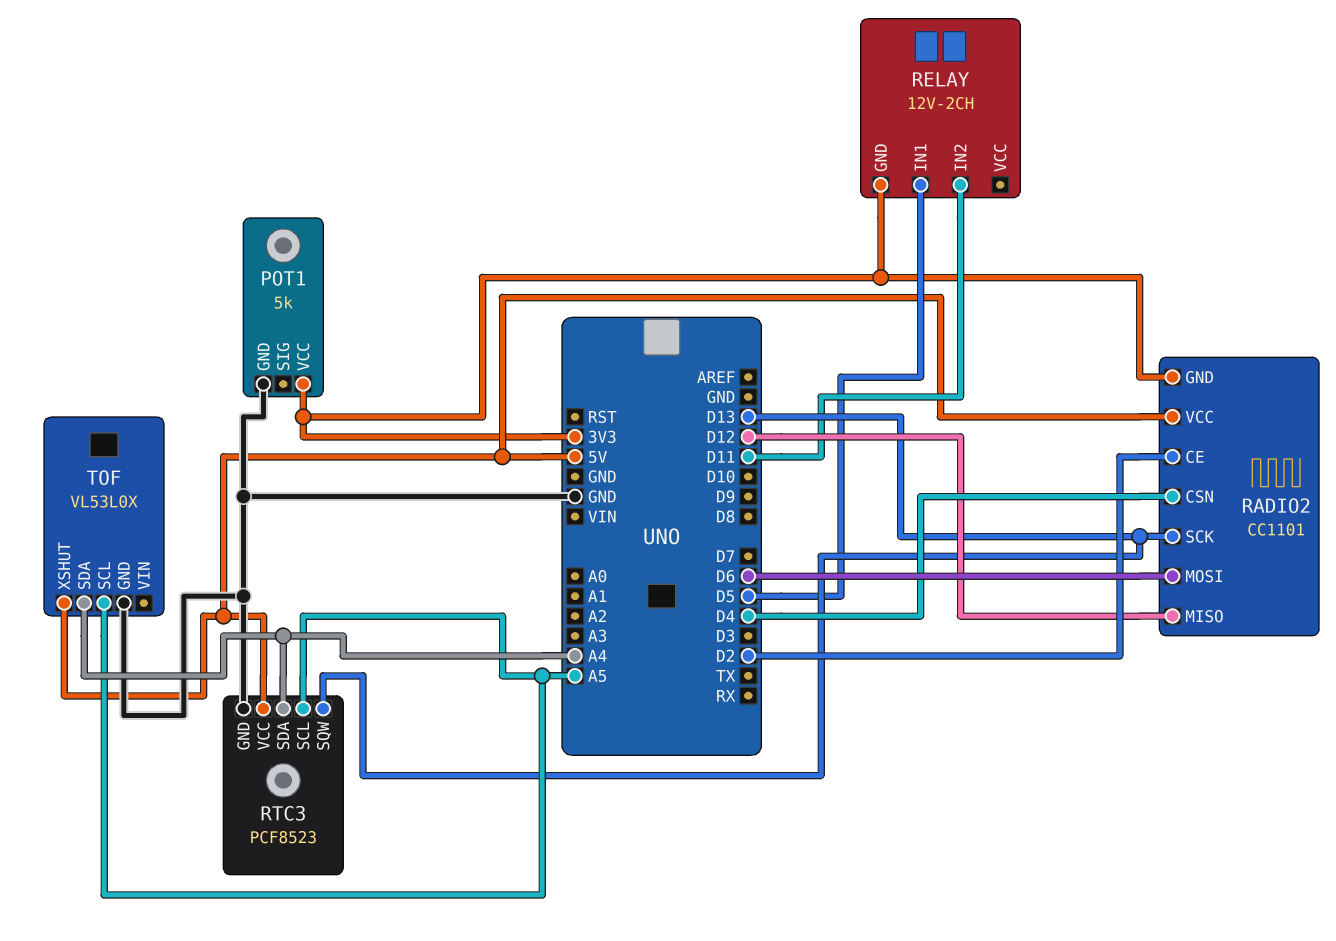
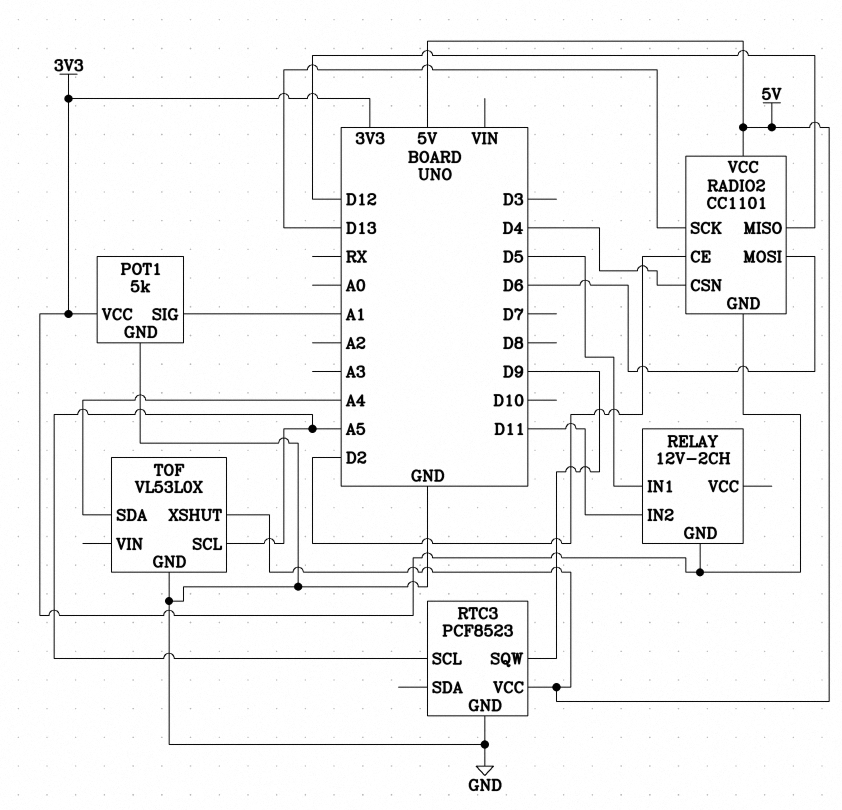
POT1 pin SIG: none -> A1
RTC3 pin SDA: A4 -> none
RTC3 pin SQW: D13 -> D9

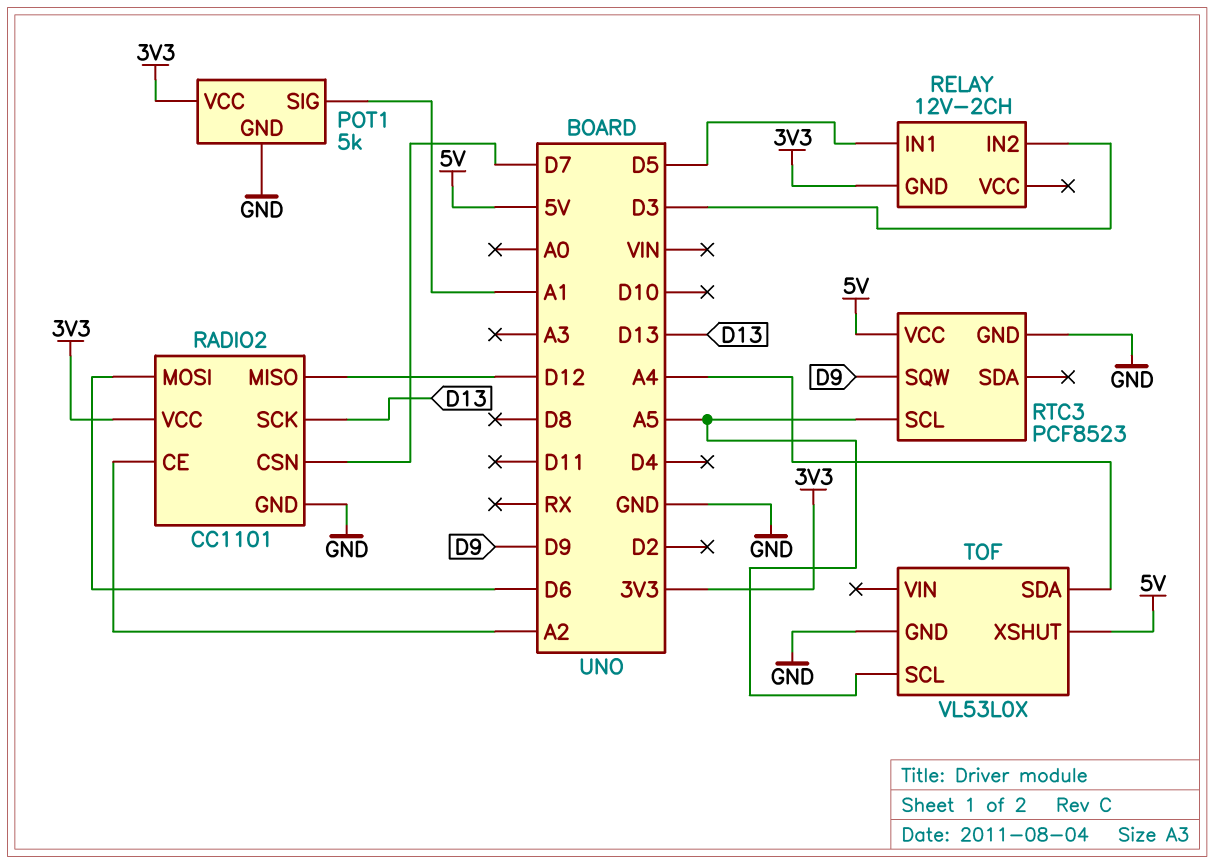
RADIO2 pin CE: D2 -> A2
RADIO2 pin CSN: D4 -> D7
RADIO2 pin GND: 3V3 -> GND
RADIO2 pin VCC: 5V -> 3V3
RELAY pin IN2: D11 -> D3

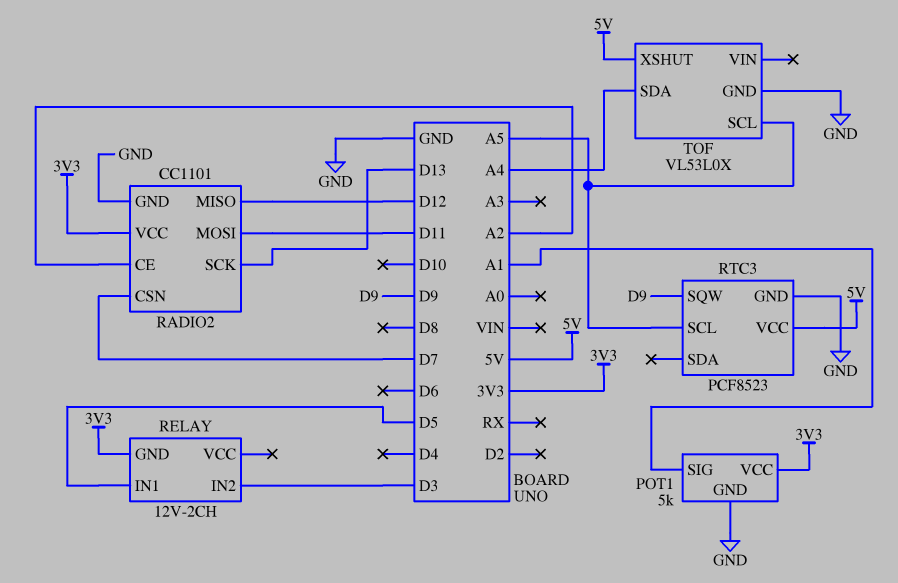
RADIO2 pin MOSI: D6 -> D11

